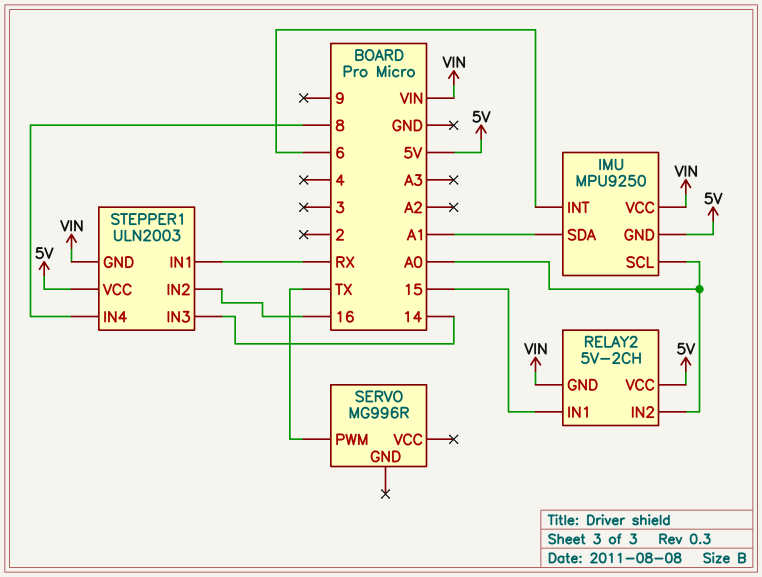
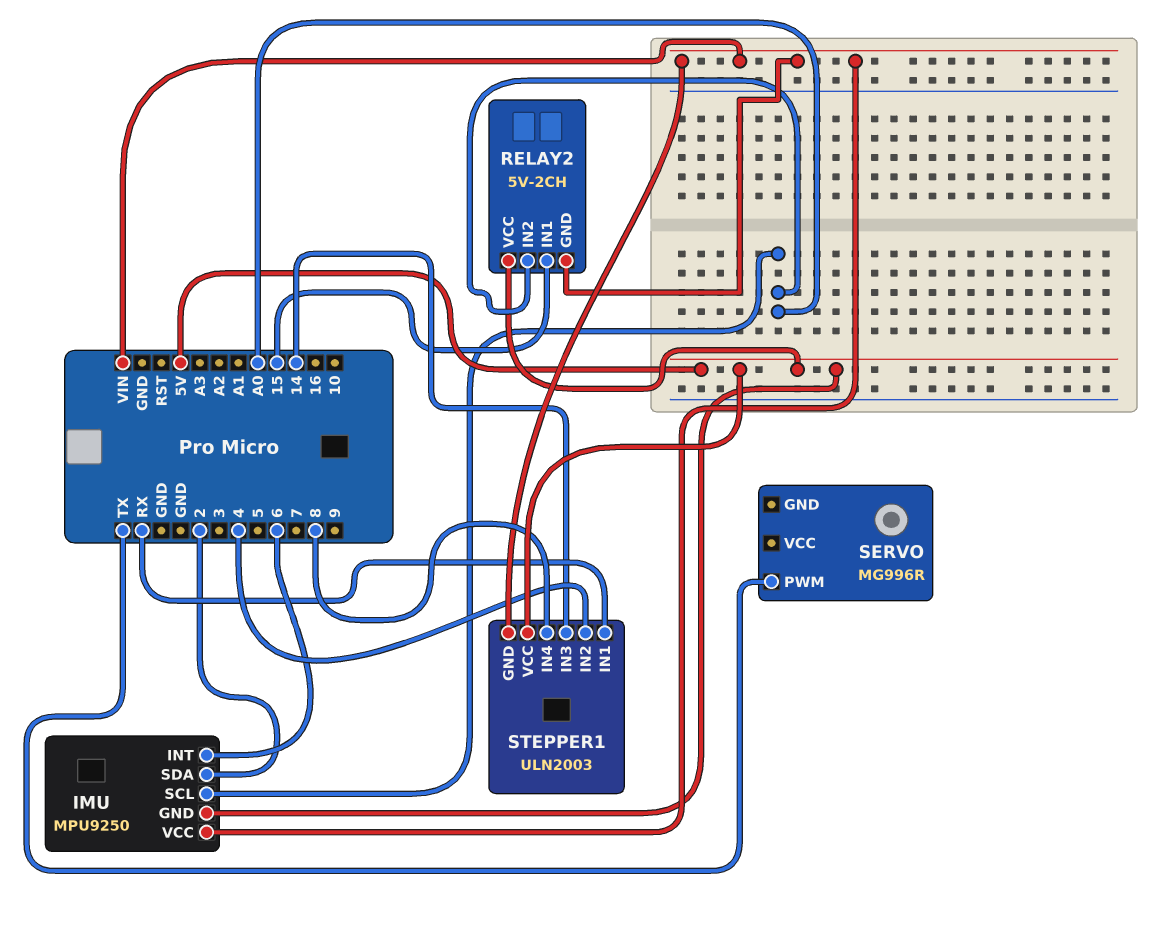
IMU pin SDA: A1 -> 2
STEPPER1 pin IN2: 16 -> 4

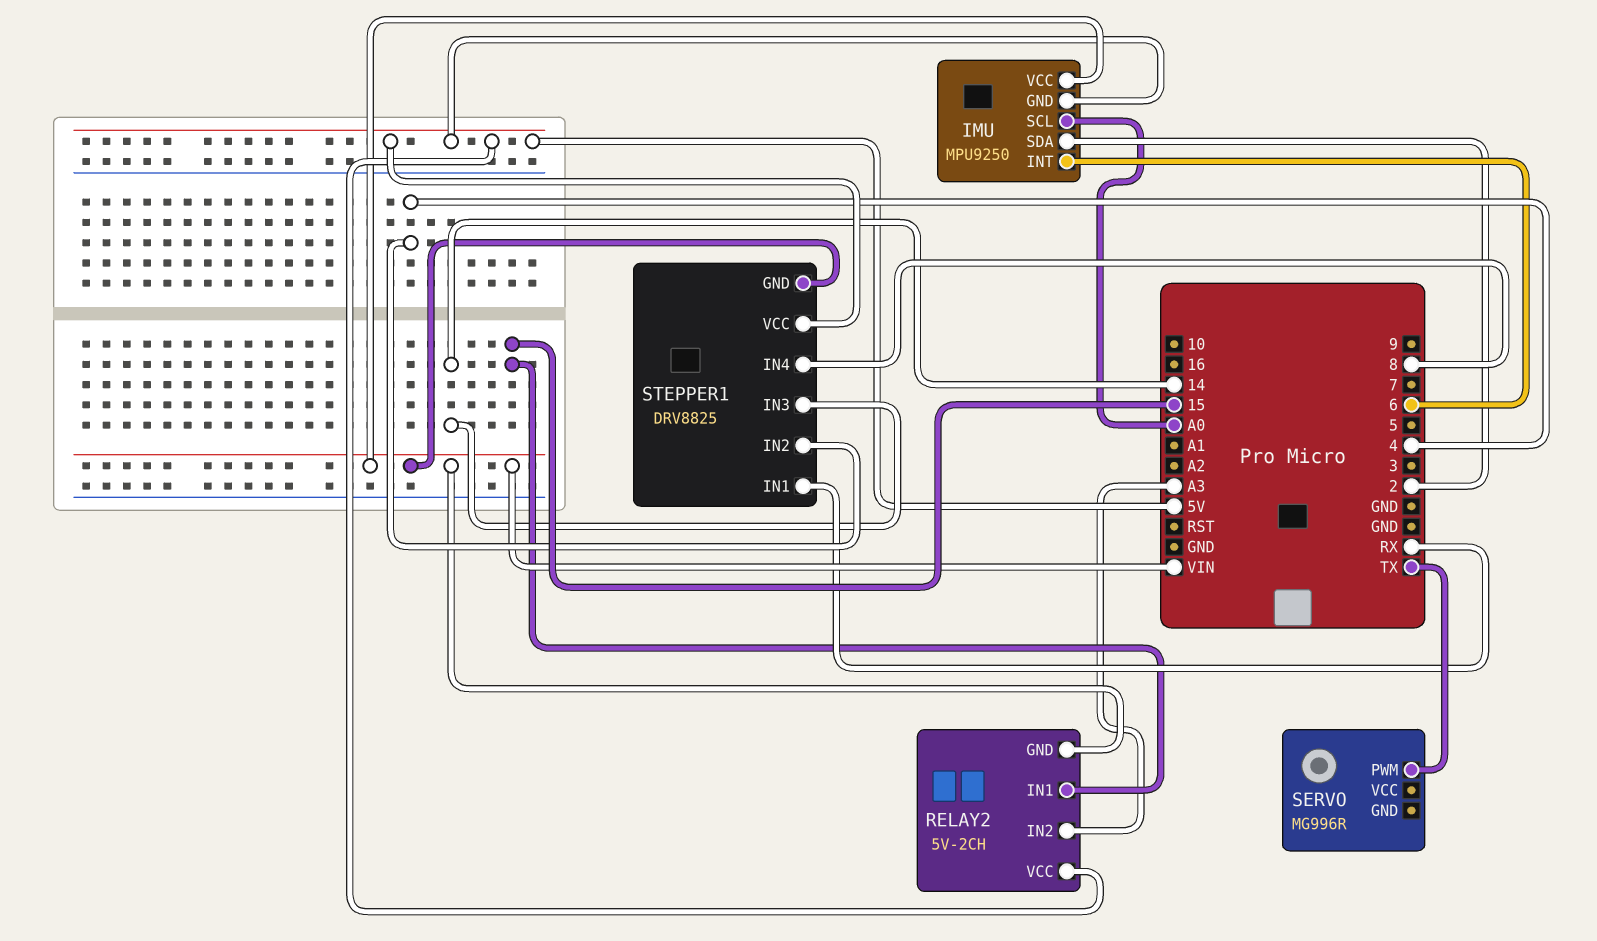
RELAY2 pin IN2: A0 -> A3
STEPPER1: ULN2003 -> DRV8825

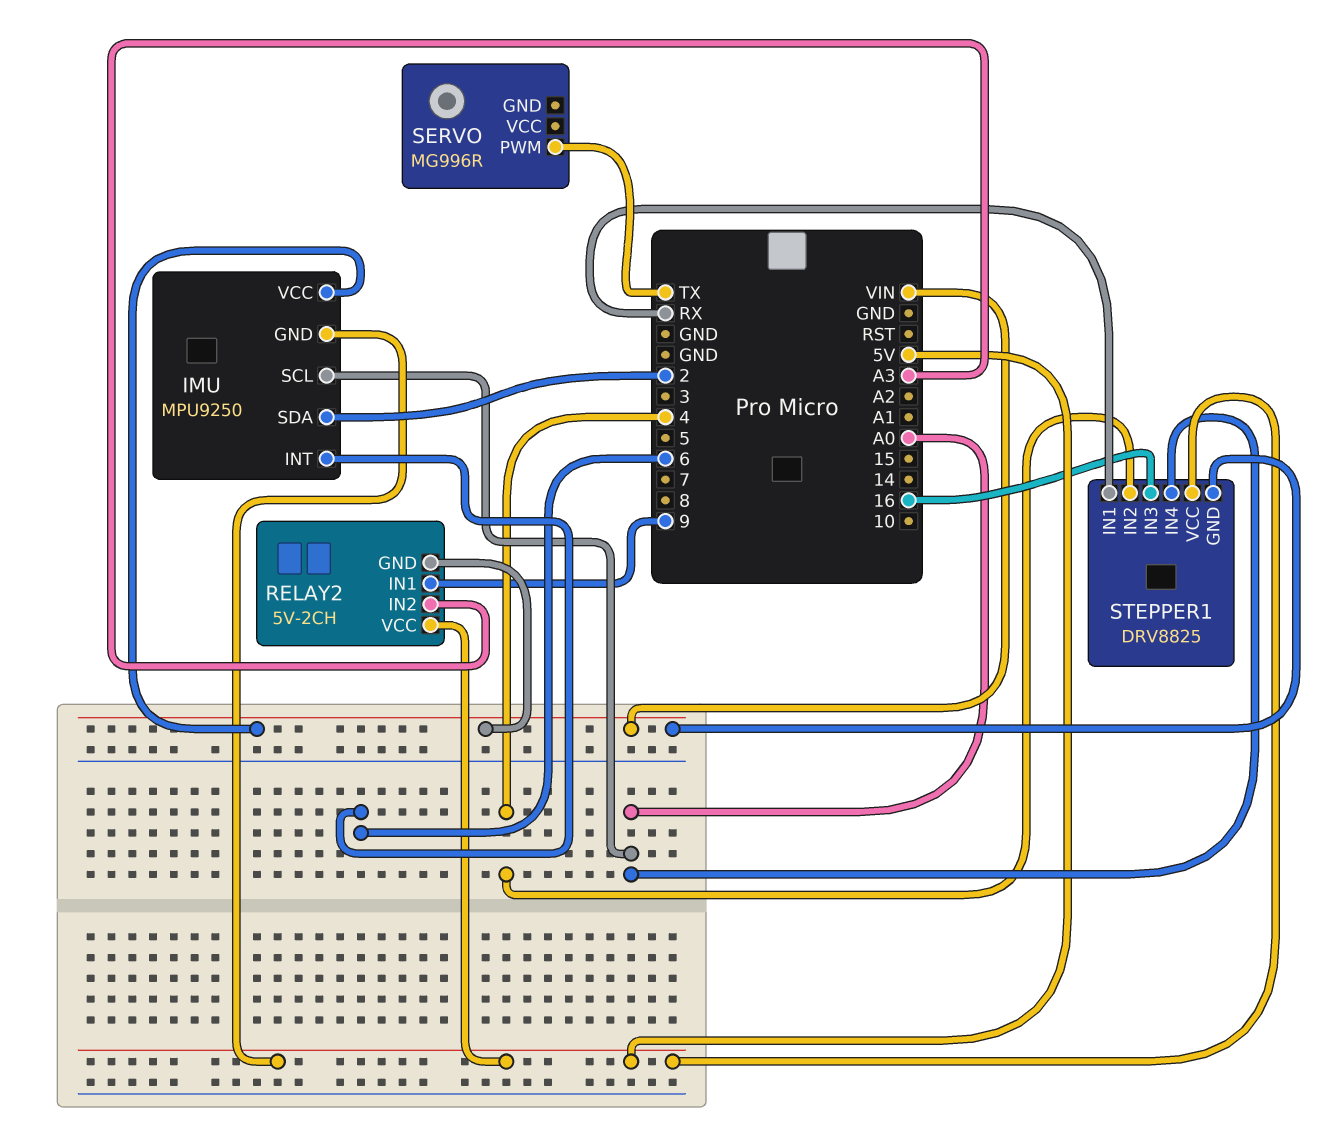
RELAY2 pin IN1: 15 -> 9
STEPPER1 pin IN3: 14 -> 16
STEPPER1 pin IN4: 8 -> A0

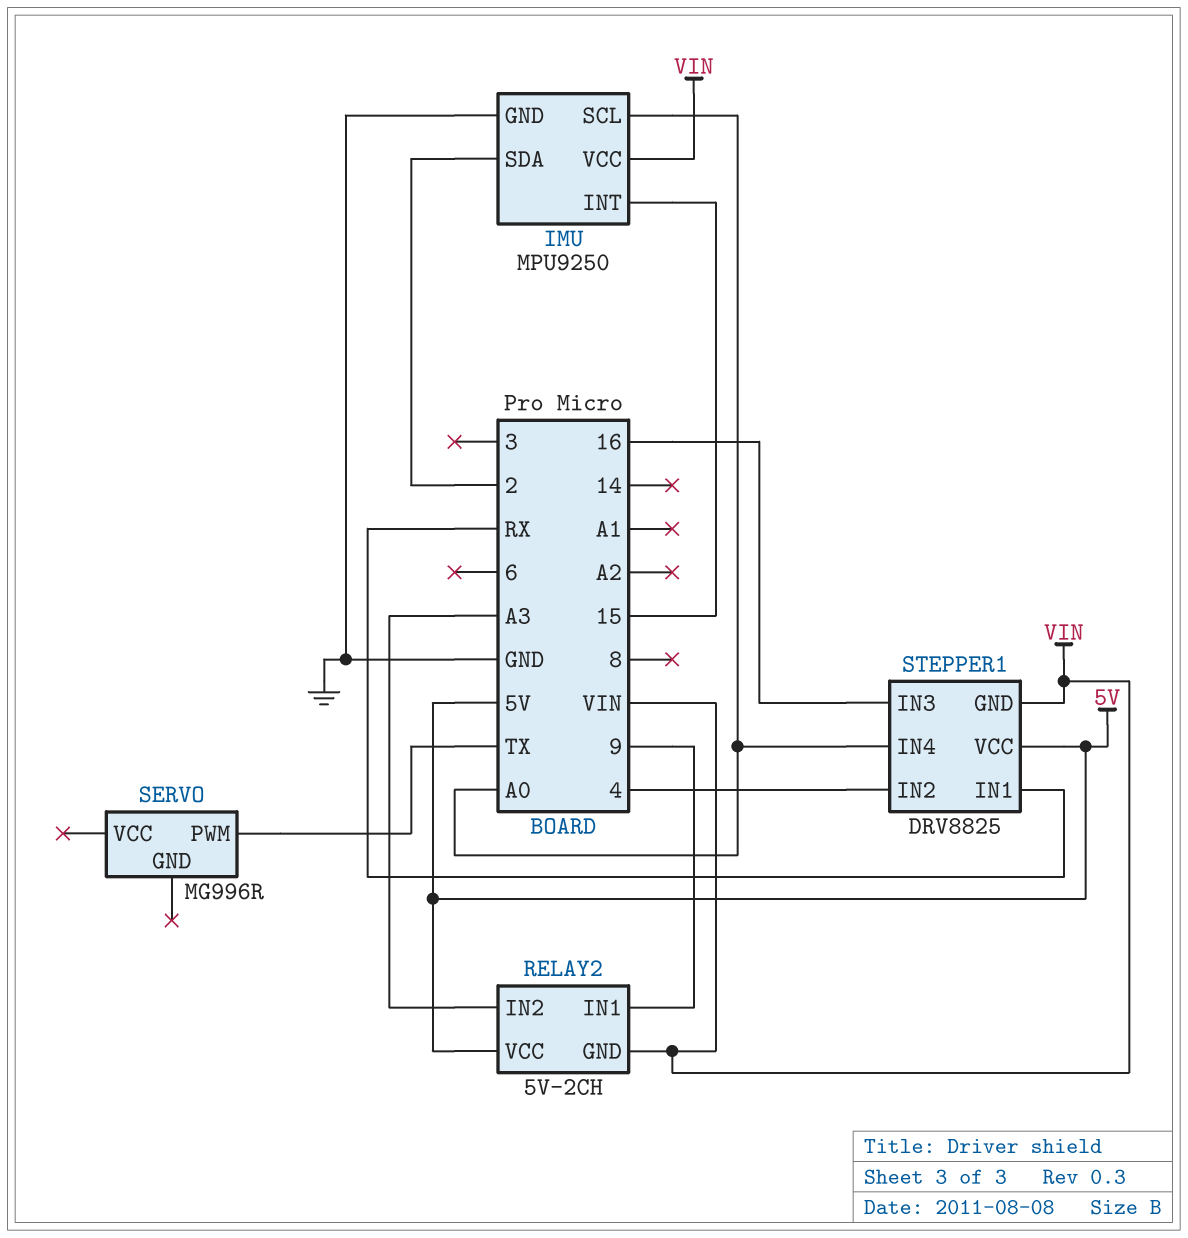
IMU pin GND: 5V -> GND
IMU pin INT: 6 -> 15

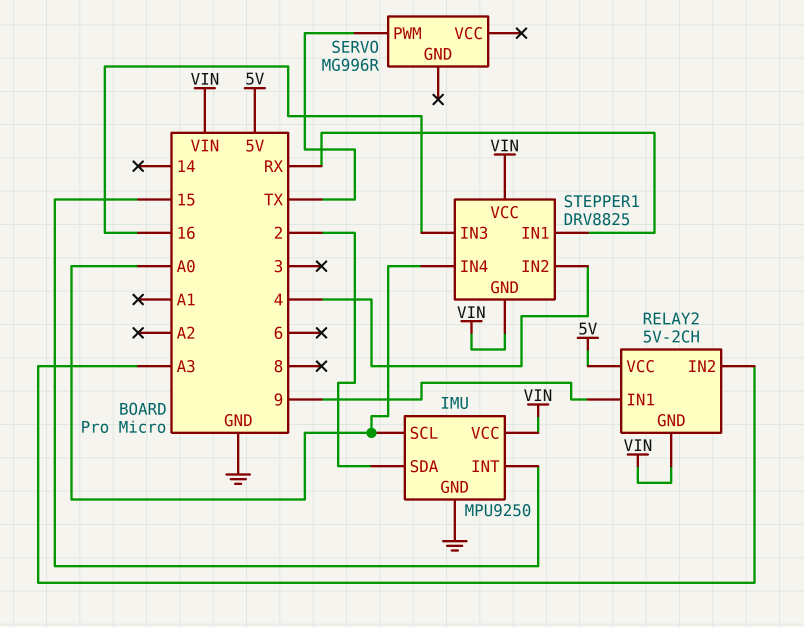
STEPPER1 pin VCC: 5V -> VIN

